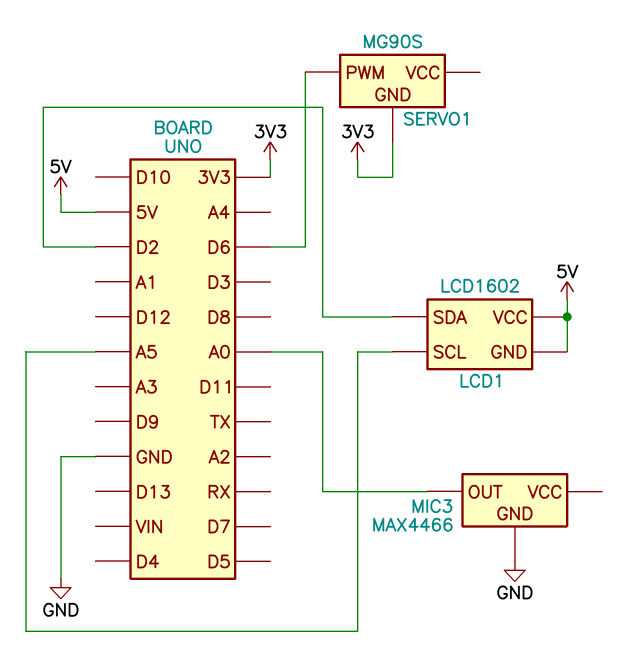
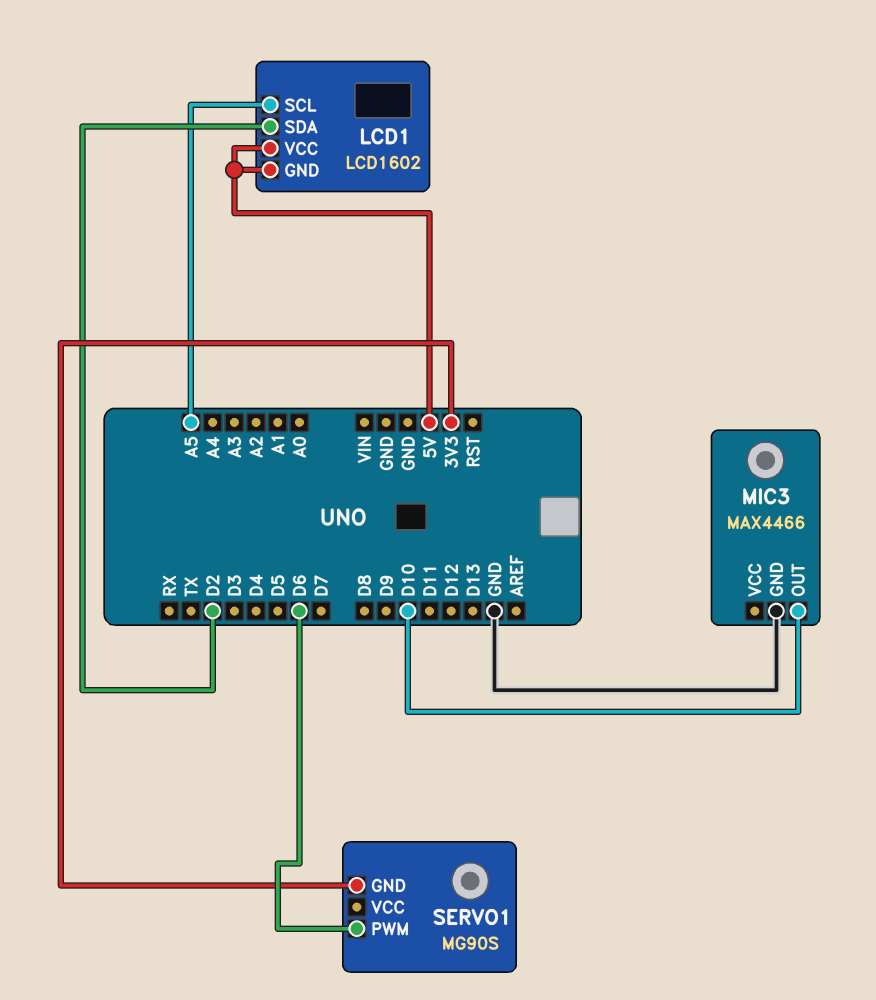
MIC3 pin OUT: A0 -> D10

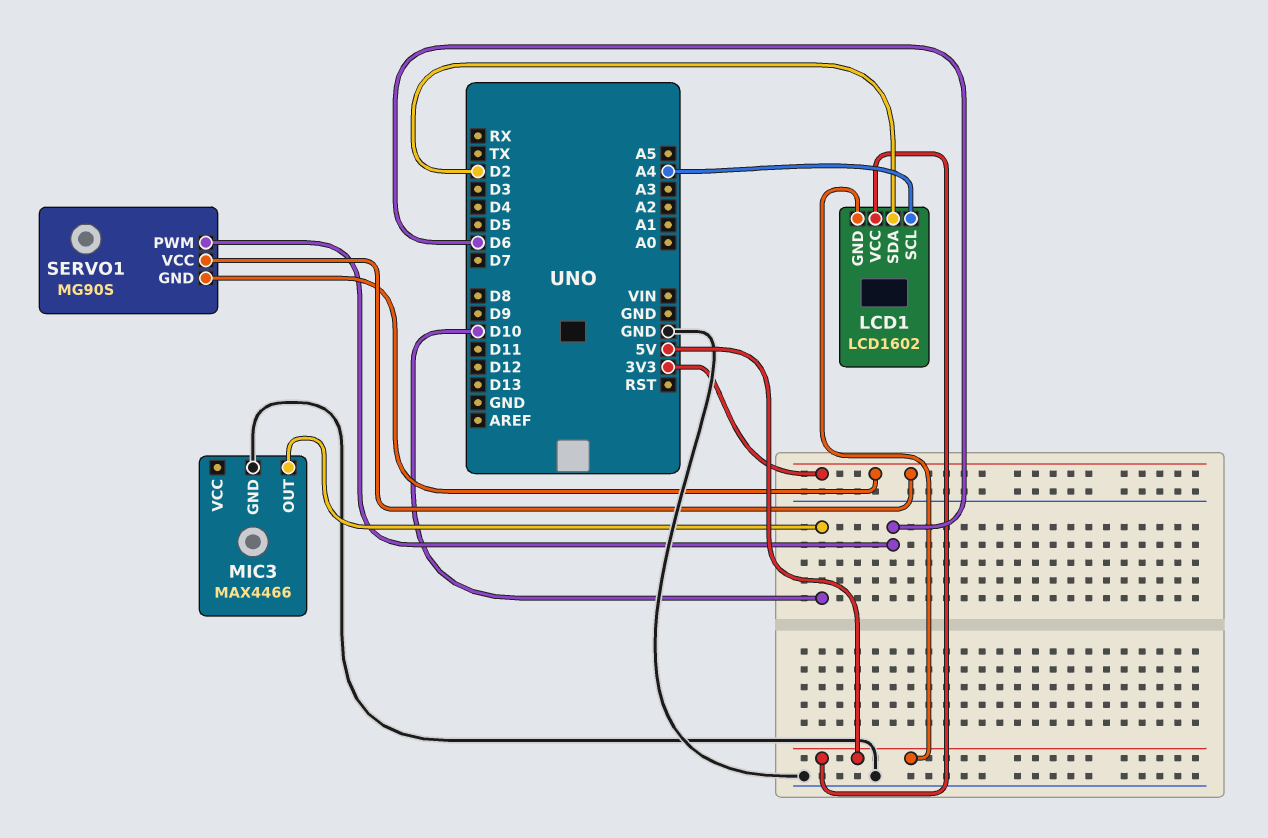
LCD1 pin SCL: A5 -> A4
SERVO1 pin VCC: none -> 3V3

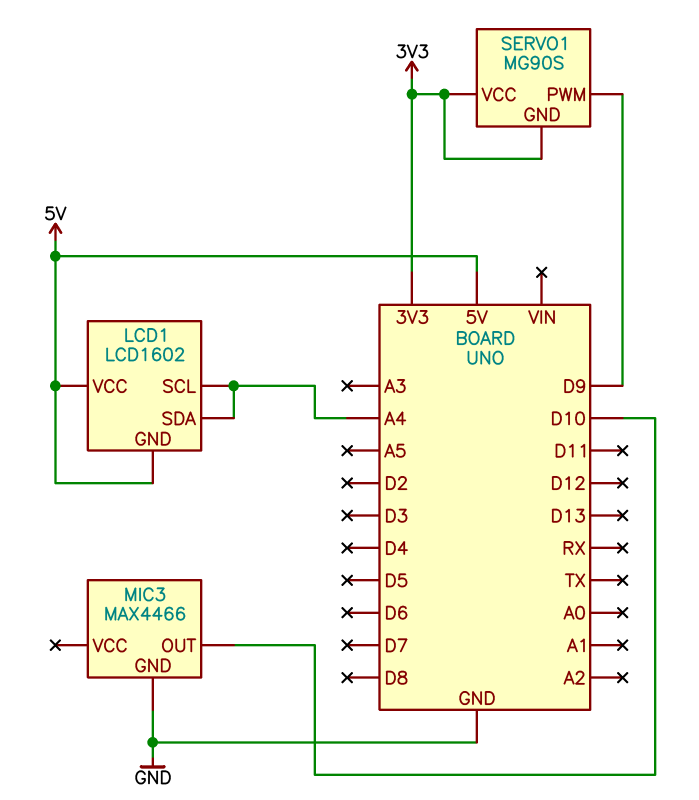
LCD1 pin SDA: D2 -> A4
SERVO1 pin PWM: D6 -> D9

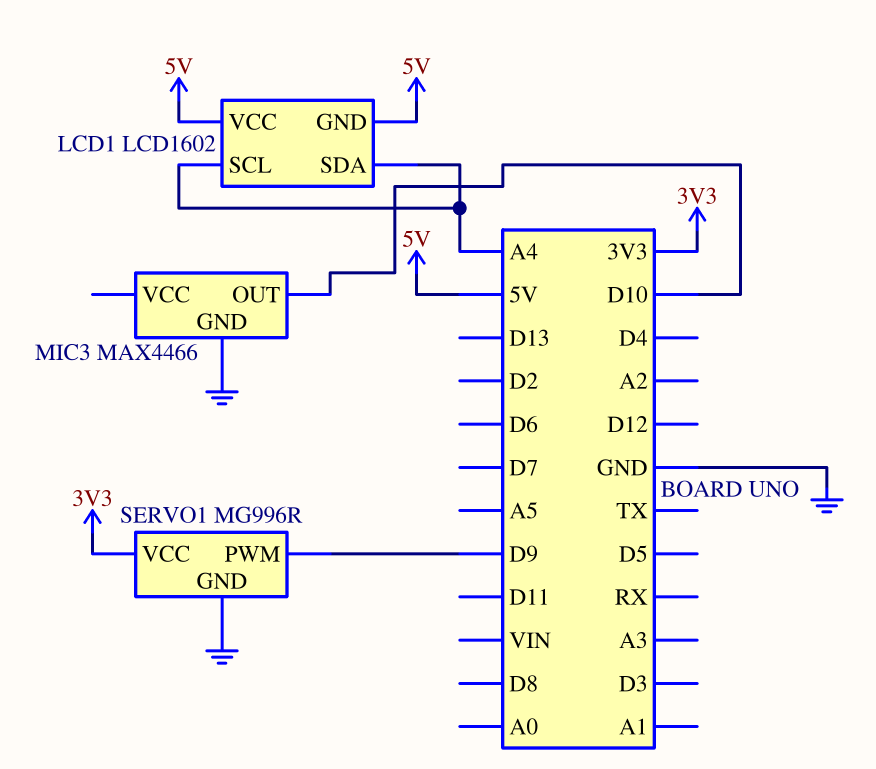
SERVO1: MG90S -> MG996R
SERVO1 pin GND: 3V3 -> GND

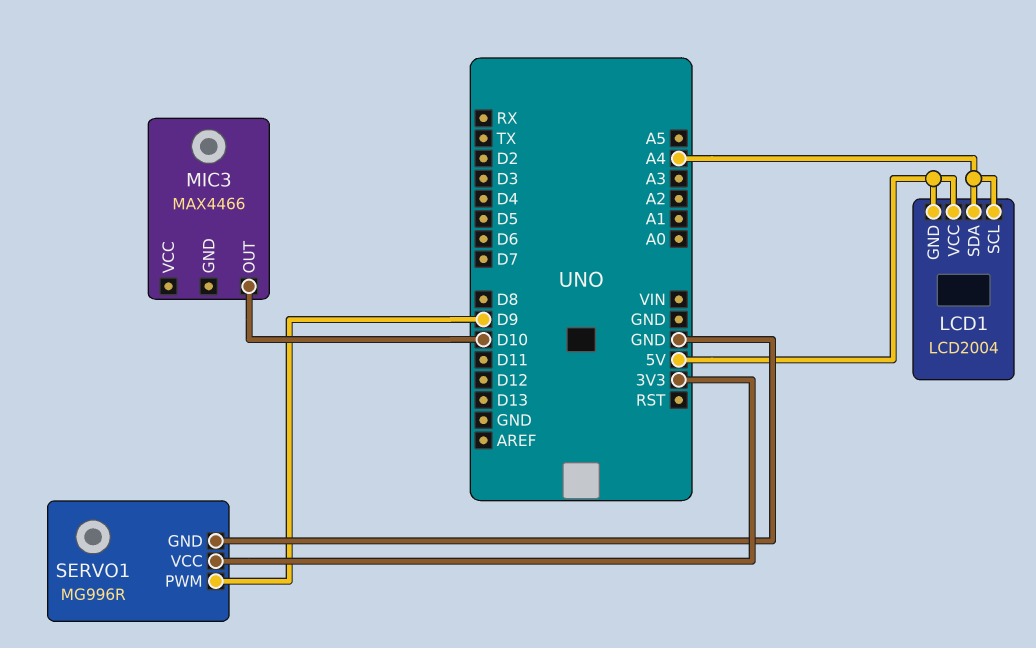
LCD1: LCD1602 -> LCD2004
MIC3 pin GND: GND -> none

